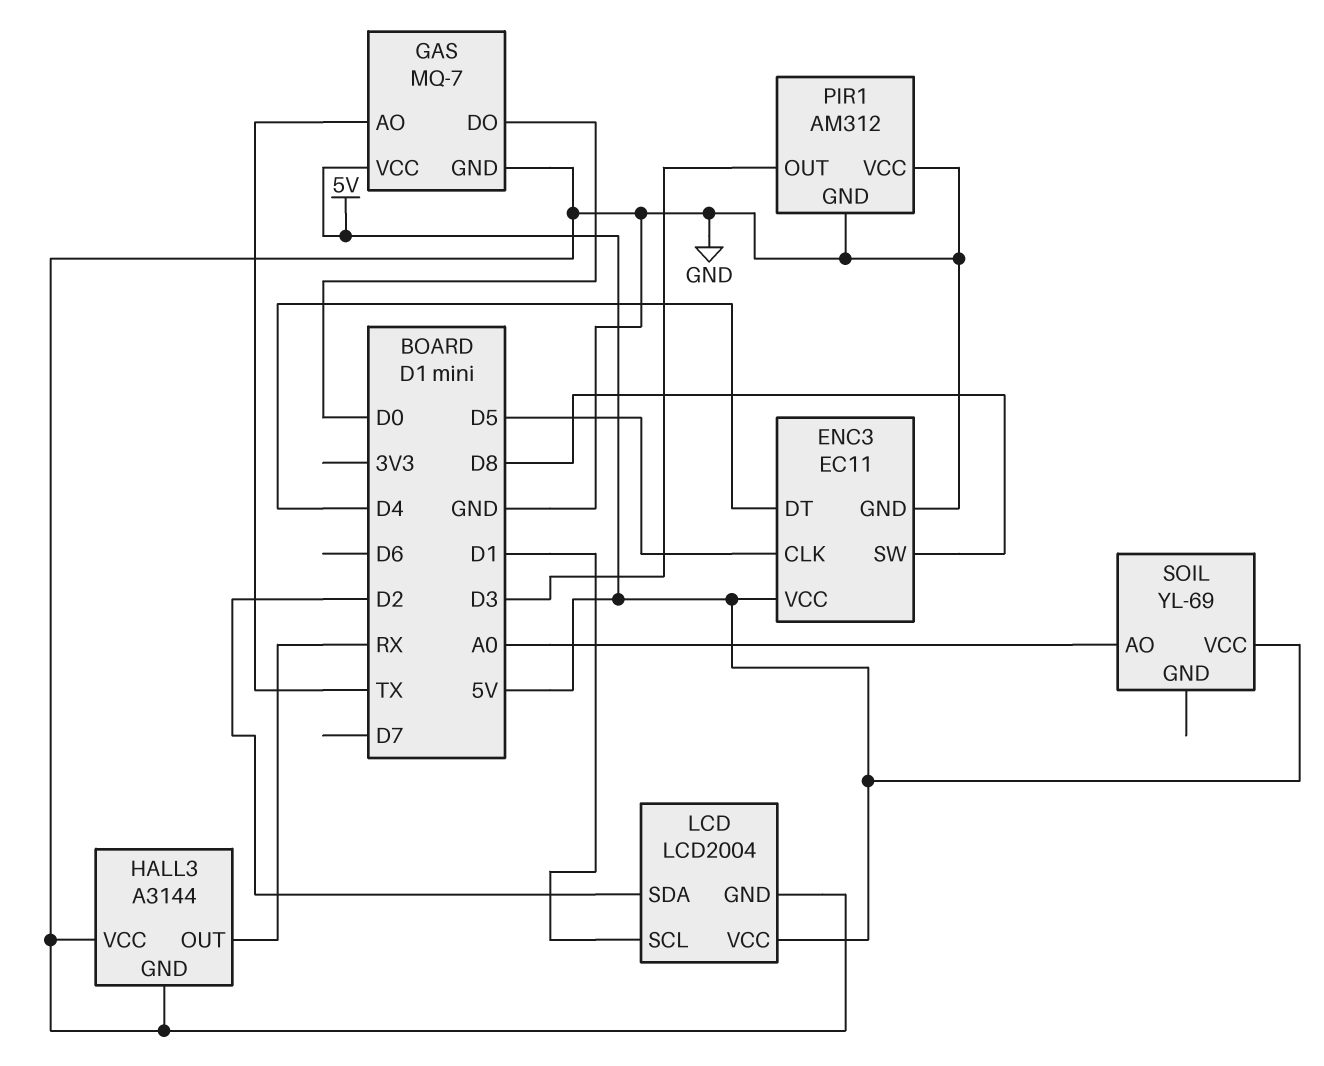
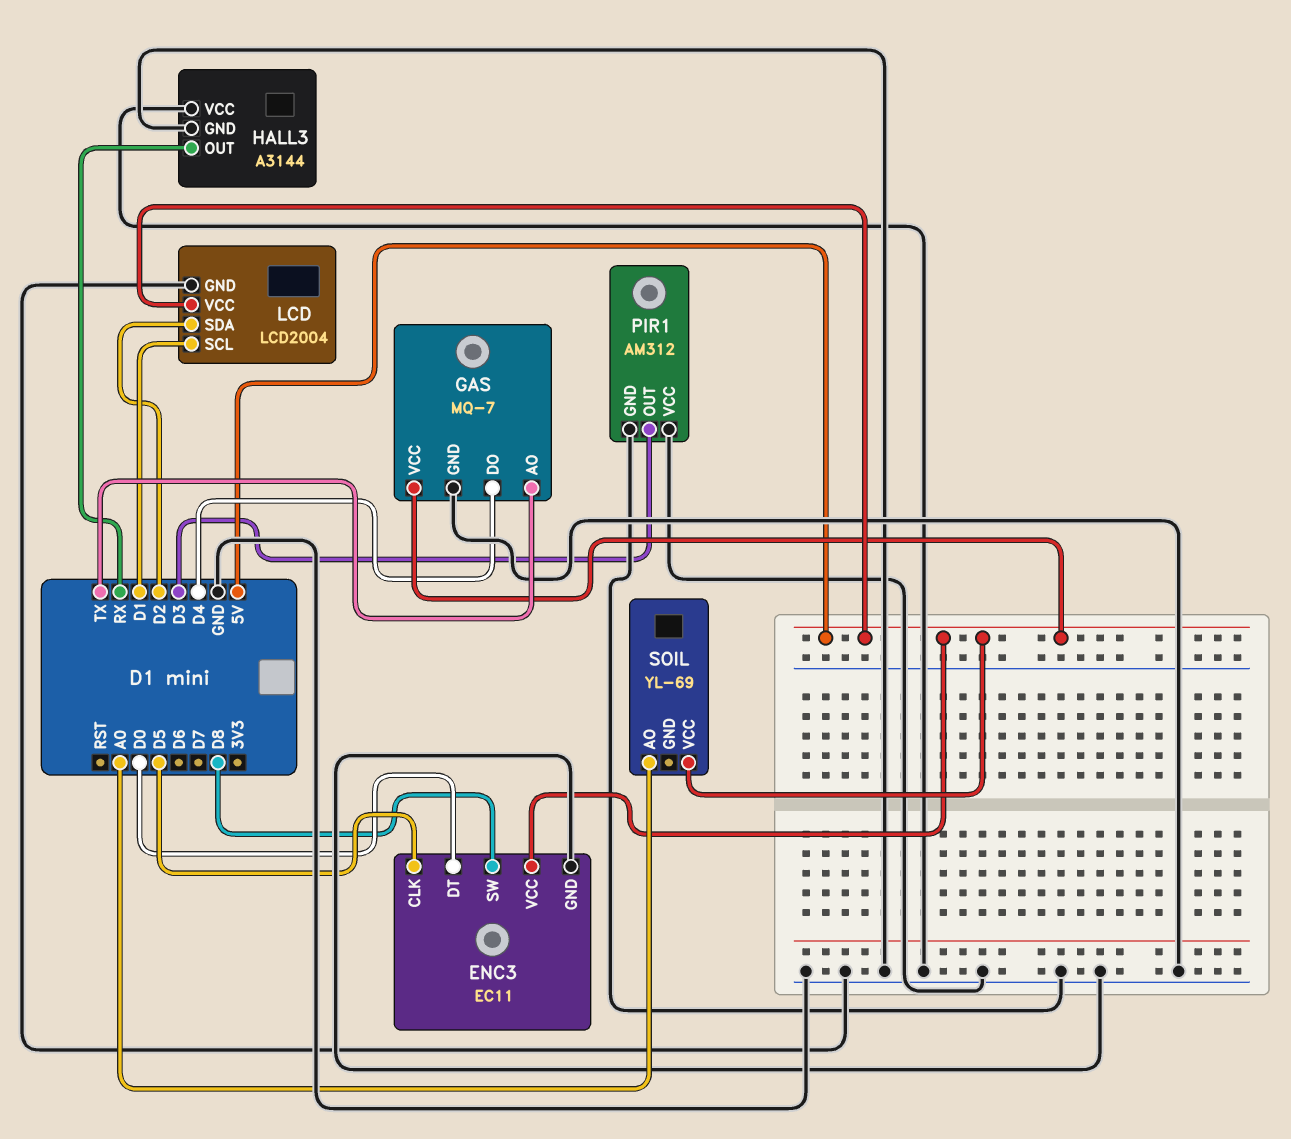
ENC3 pin DT: D4 -> D0
GAS pin DO: D0 -> D4

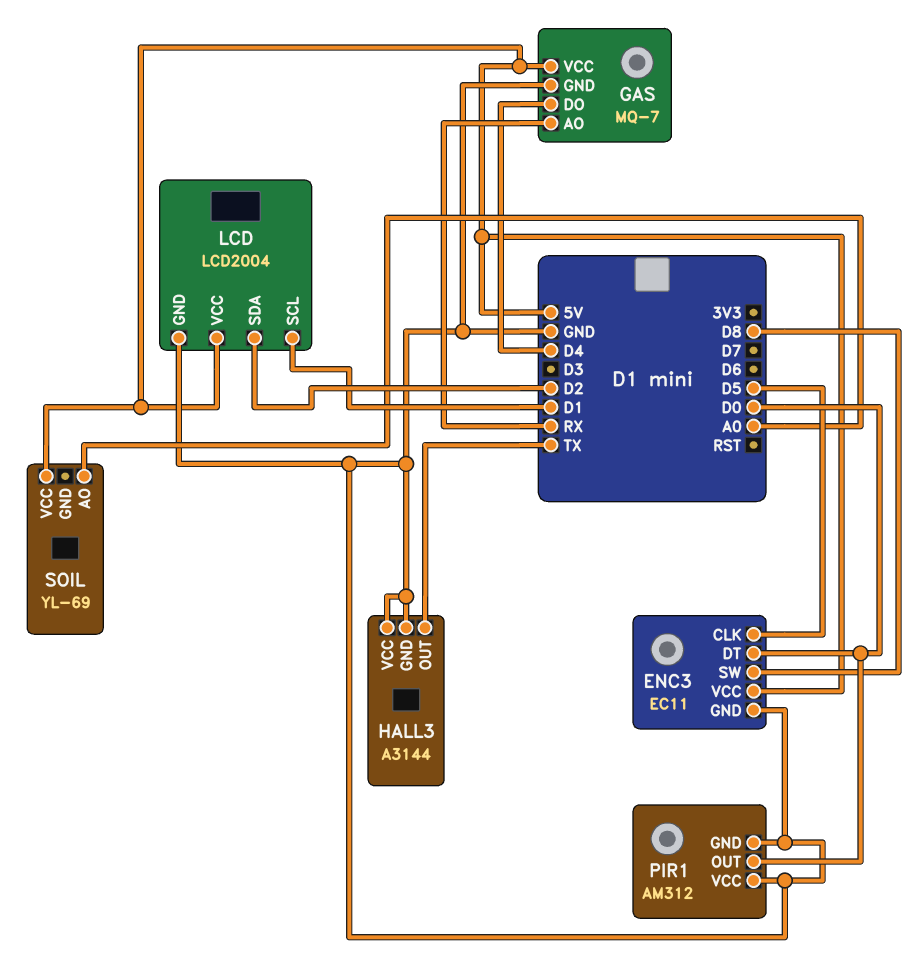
GAS pin AO: TX -> RX
HALL3 pin OUT: RX -> TX
PIR1 pin OUT: D3 -> D0

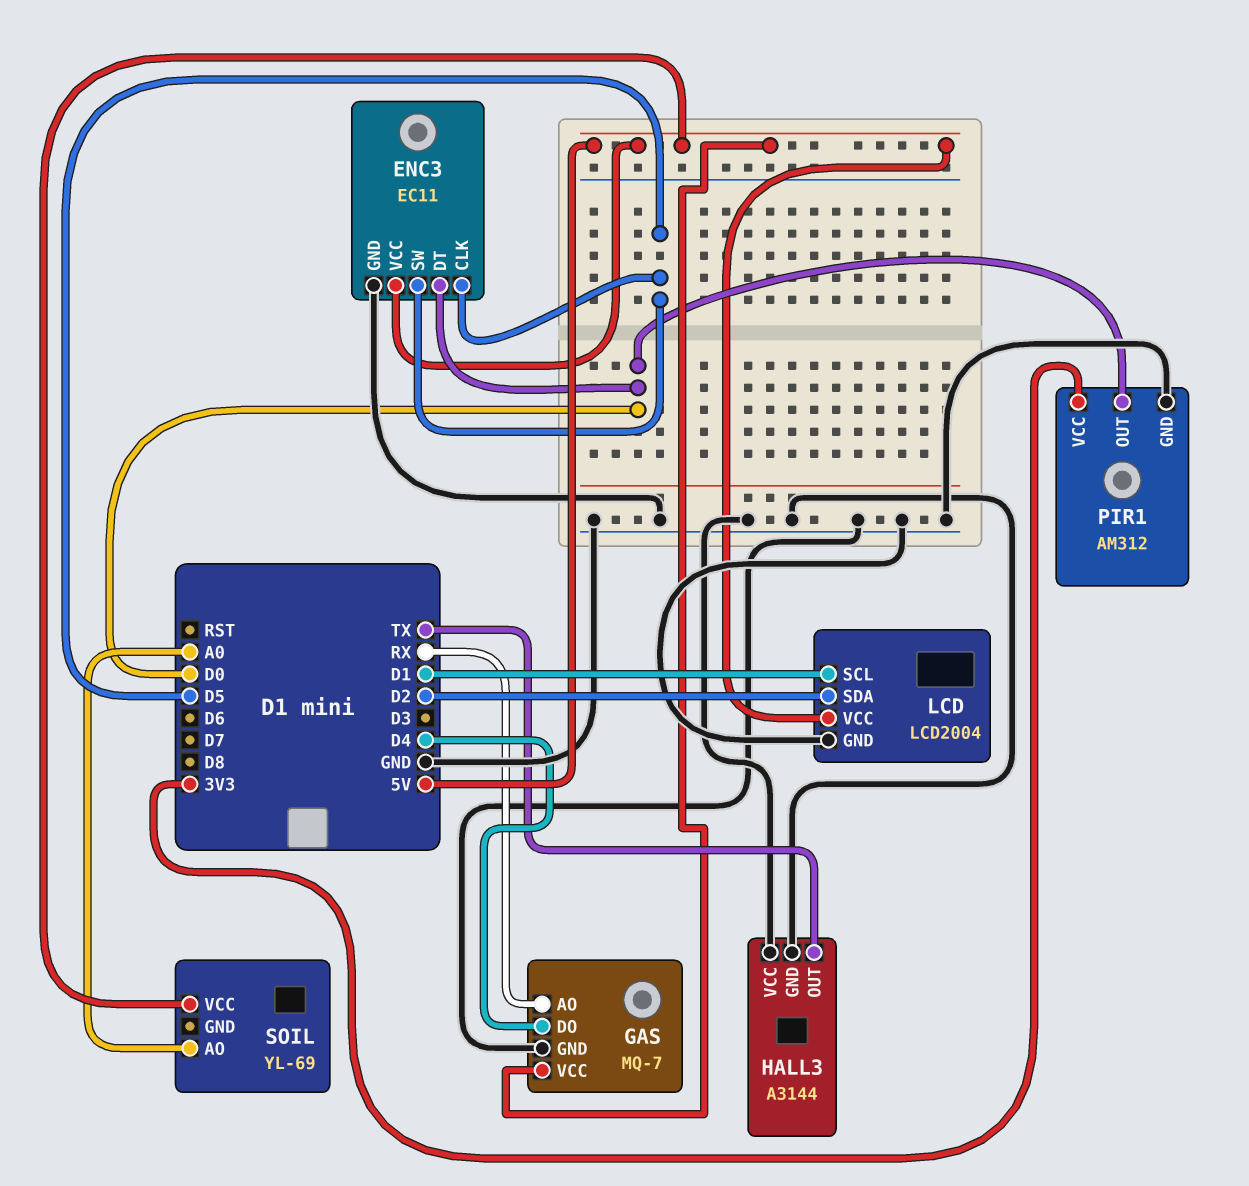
ENC3 pin SW: D8 -> D5
PIR1 pin VCC: GND -> 3V3

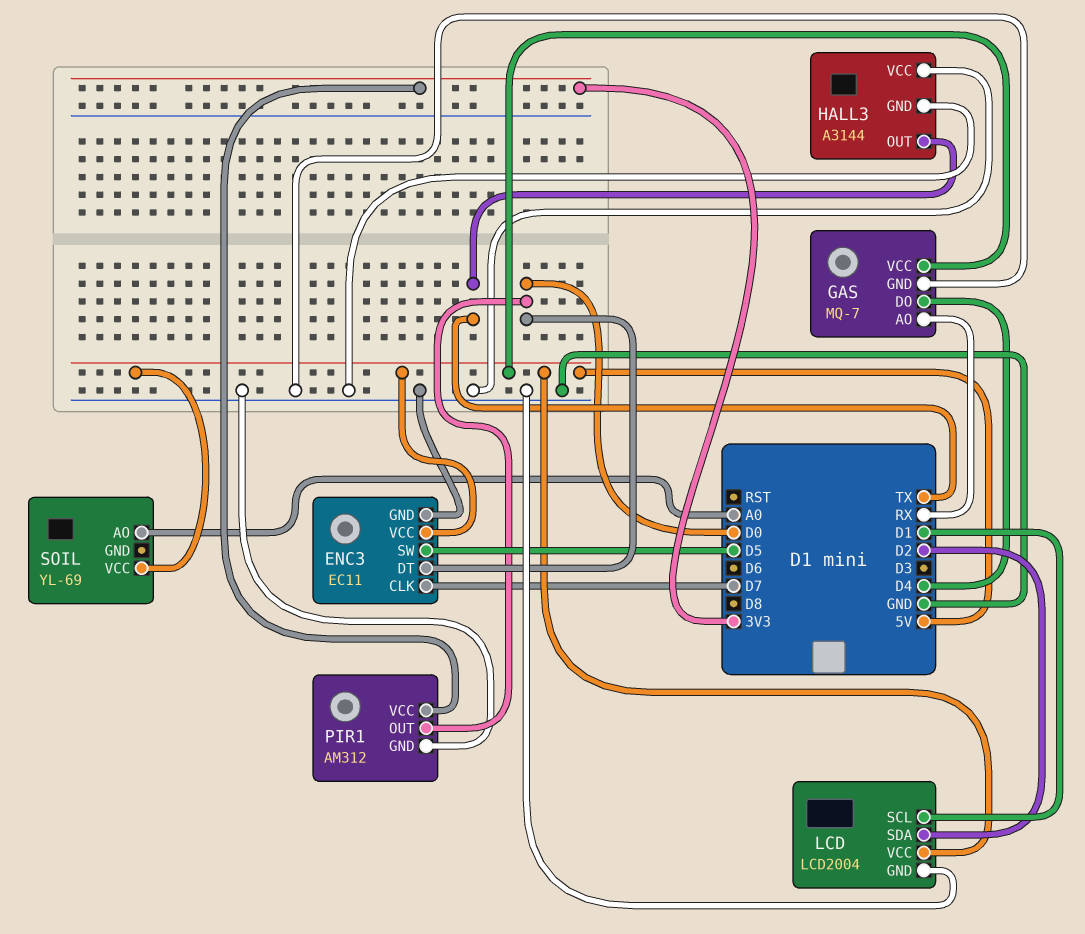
ENC3 pin CLK: D5 -> D7

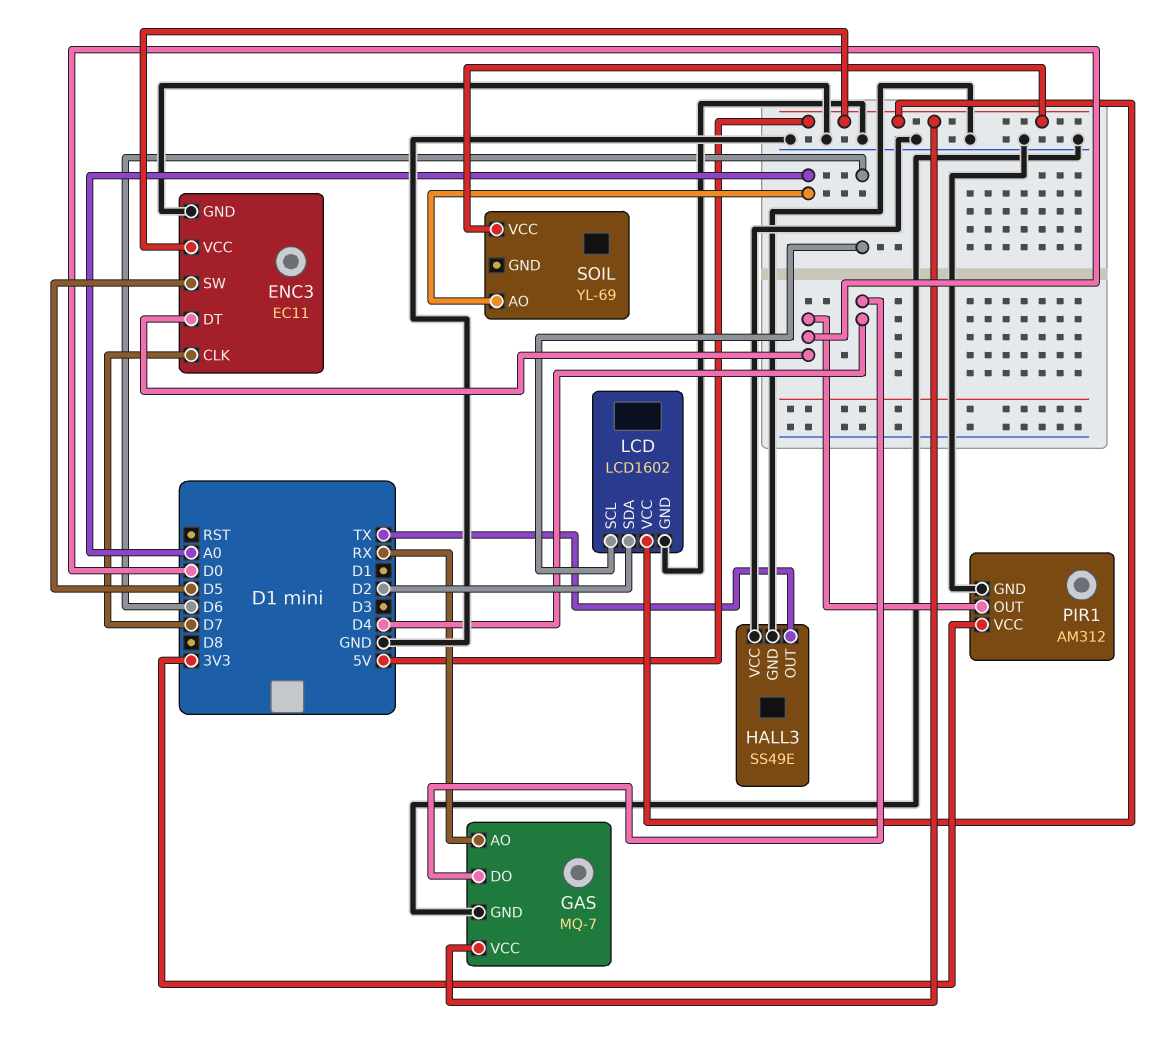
HALL3: A3144 -> SS49E
LCD: LCD2004 -> LCD1602
LCD pin SCL: D1 -> D6

